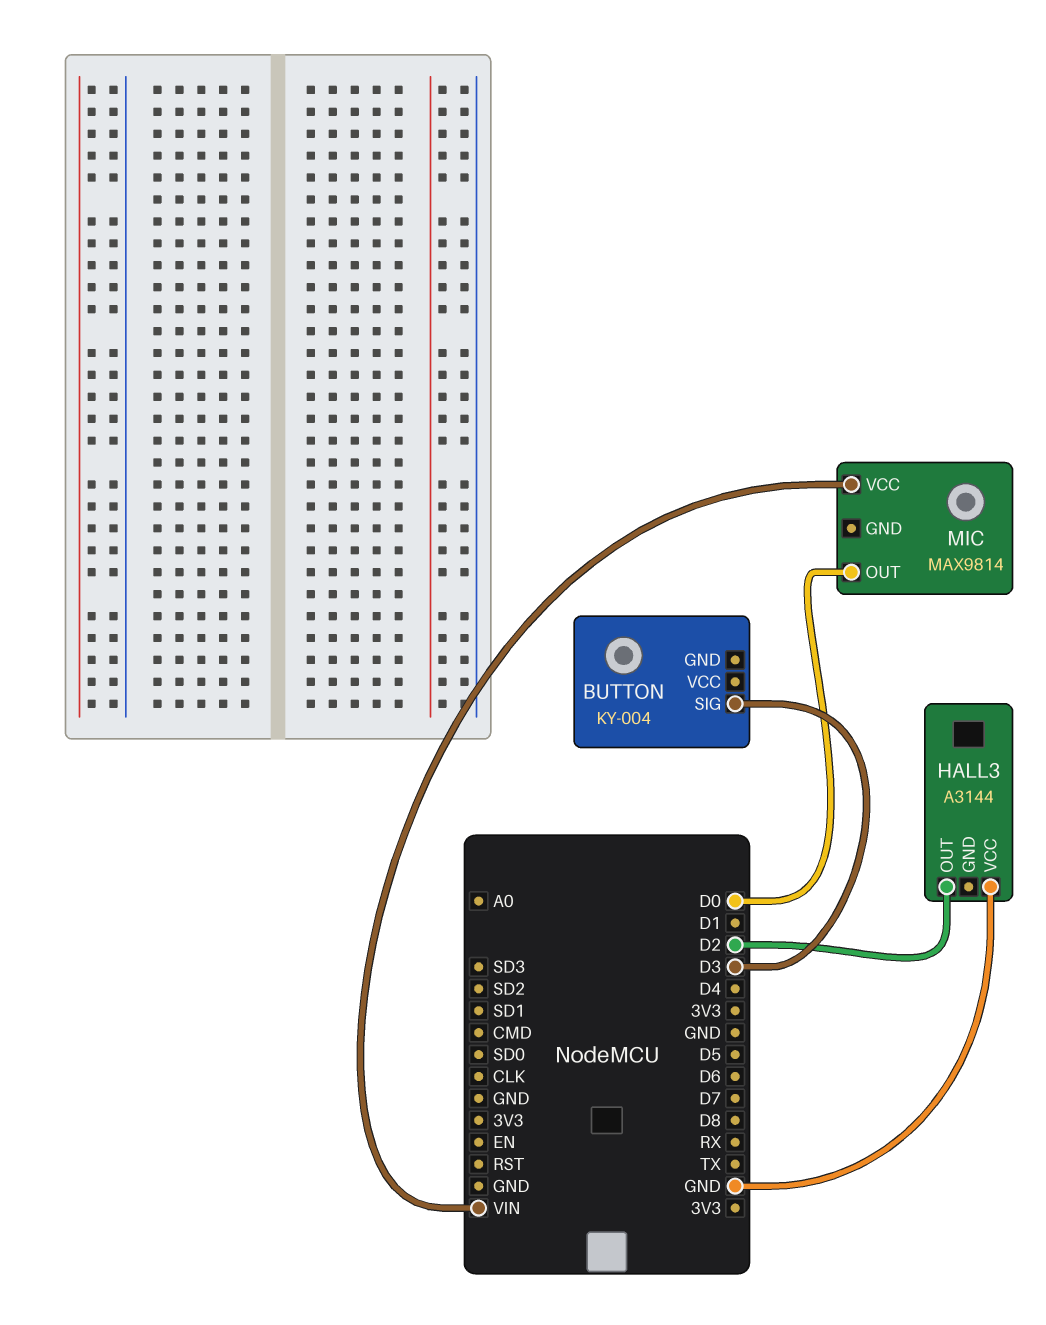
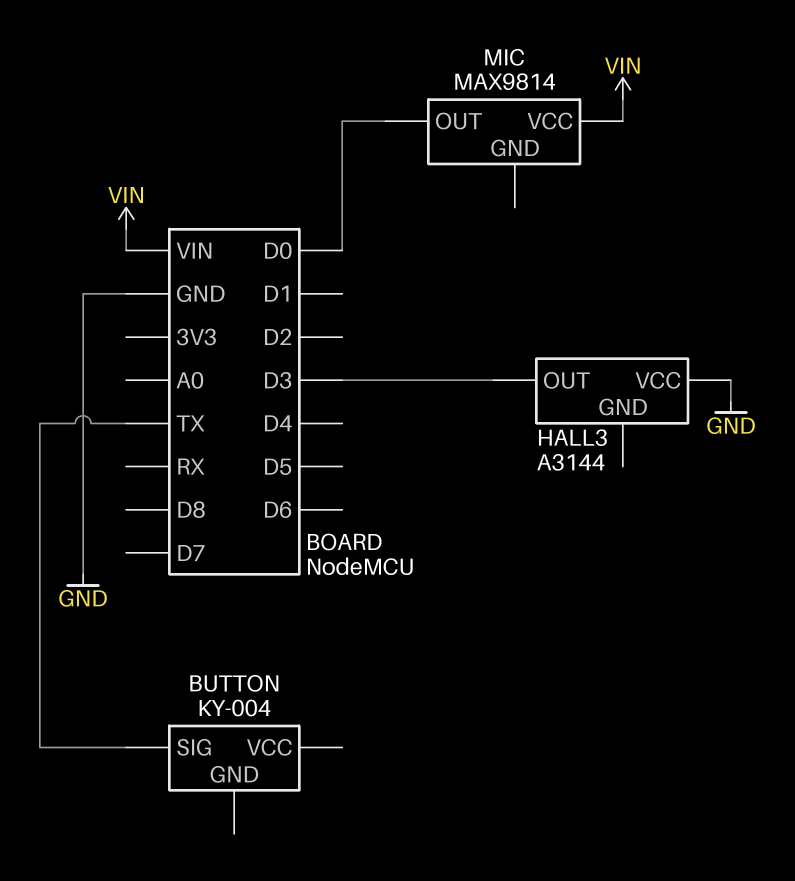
BUTTON pin SIG: D3 -> TX
HALL3 pin OUT: D2 -> D3

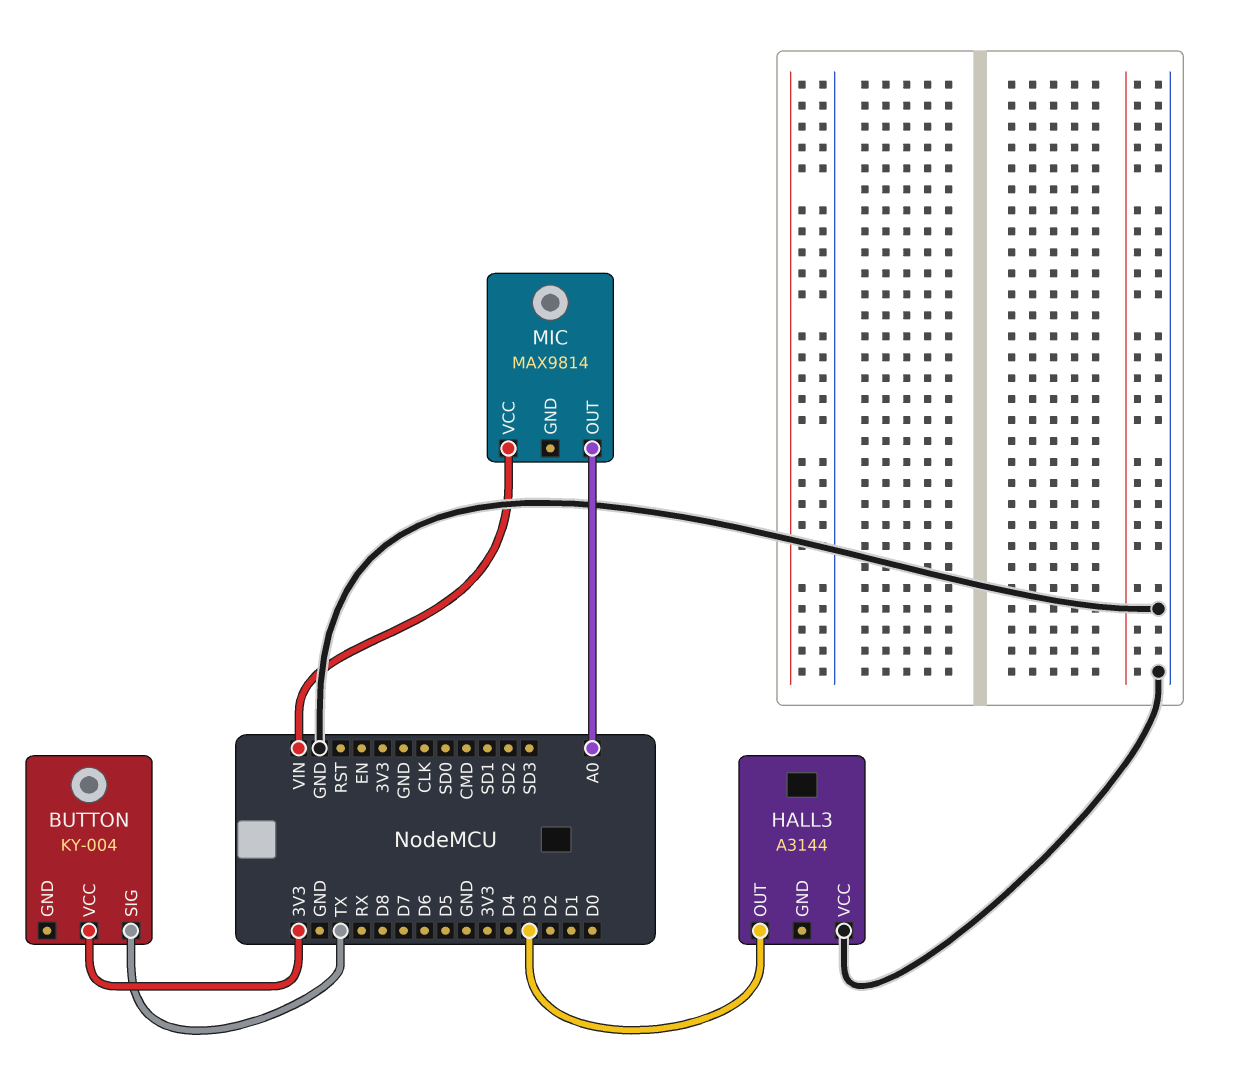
BUTTON pin VCC: none -> 3V3
MIC pin OUT: D0 -> A0

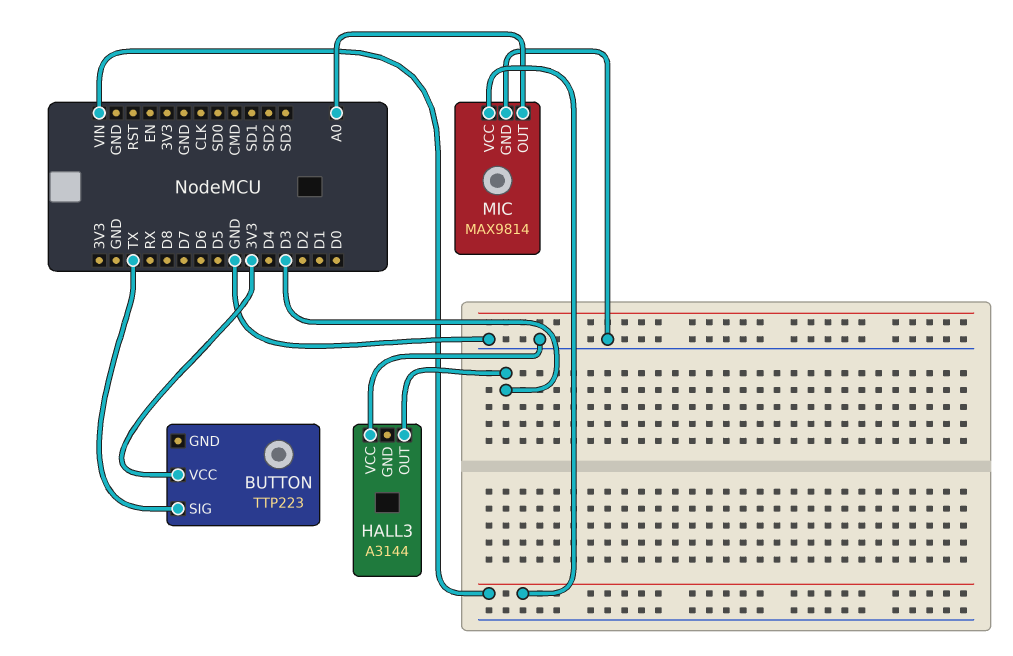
BUTTON: KY-004 -> TTP223
MIC pin GND: none -> GND

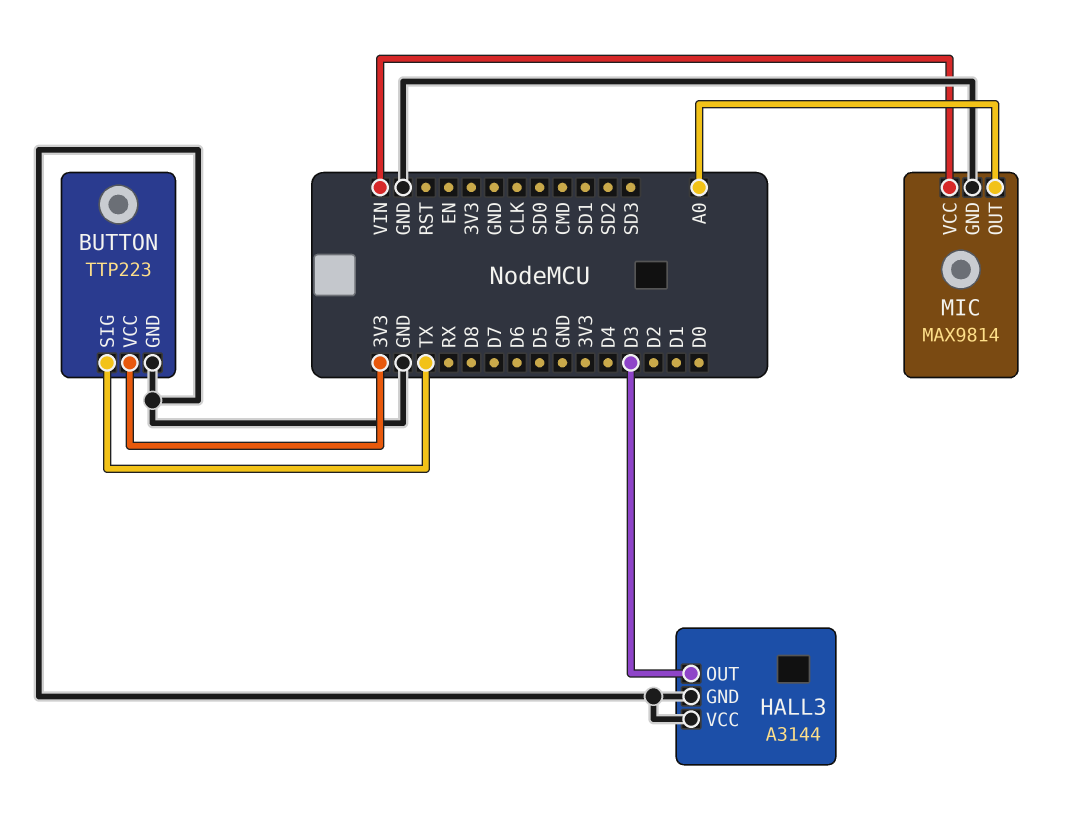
BUTTON pin GND: none -> GND
HALL3 pin GND: none -> GND

